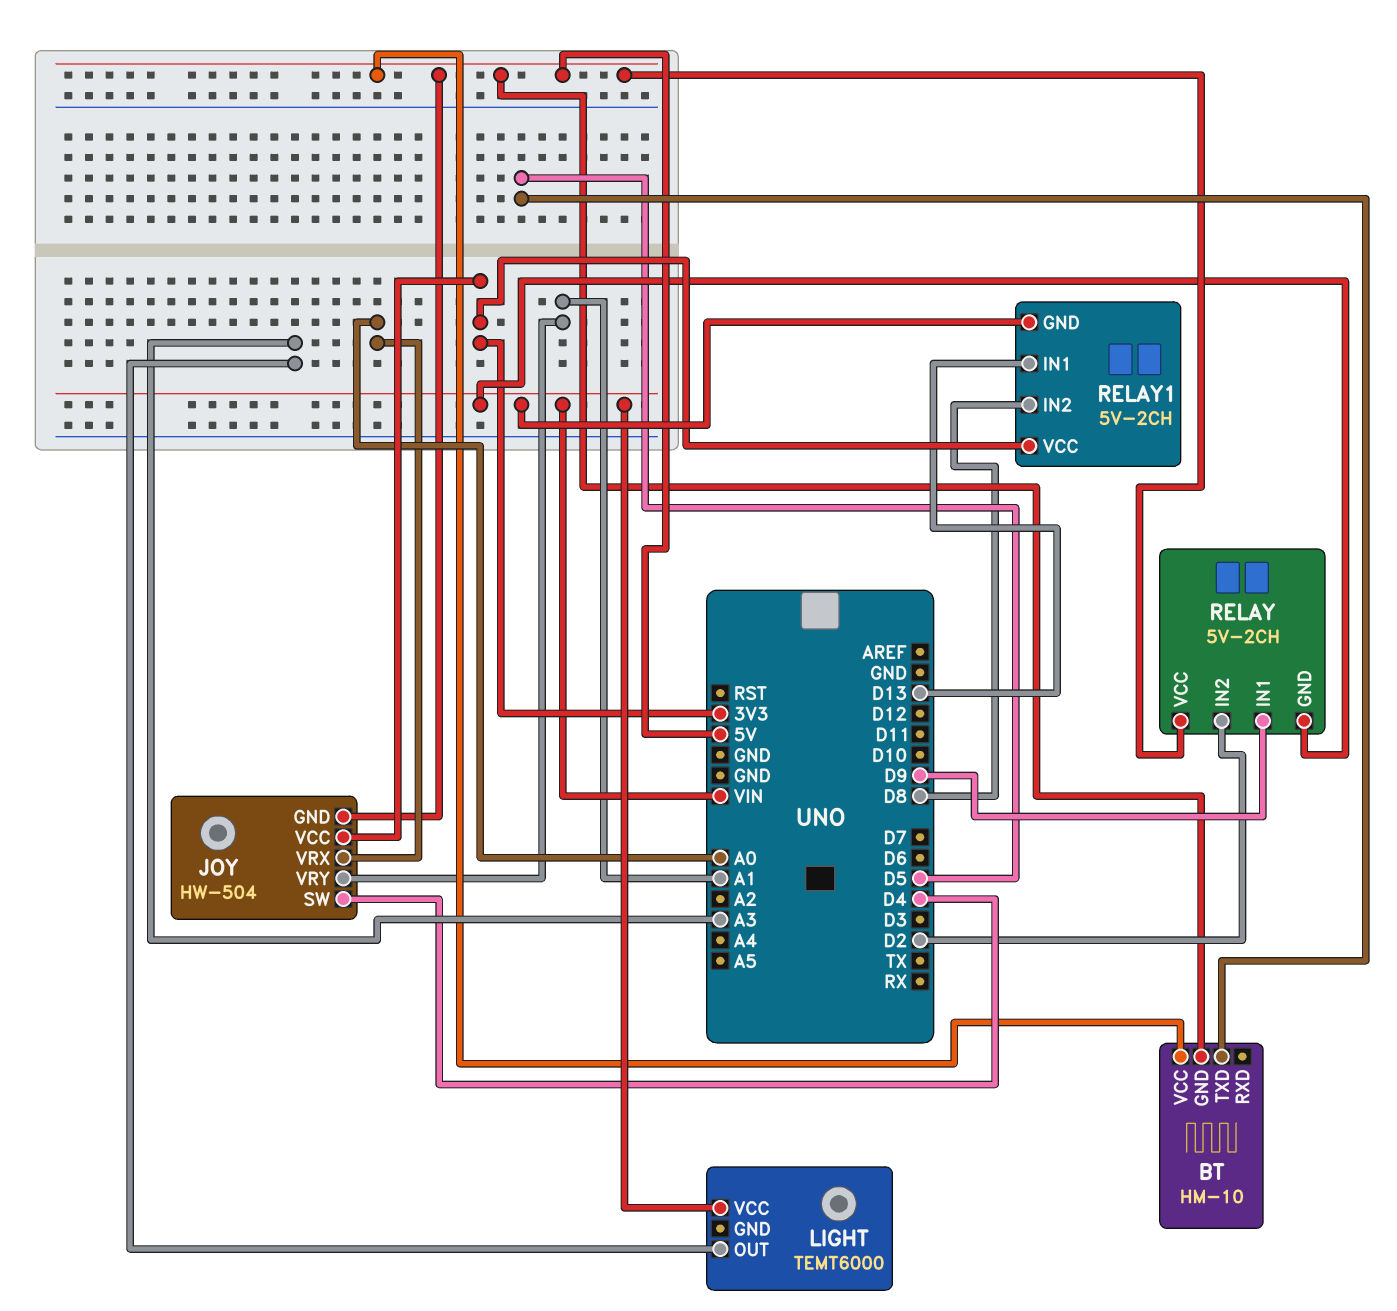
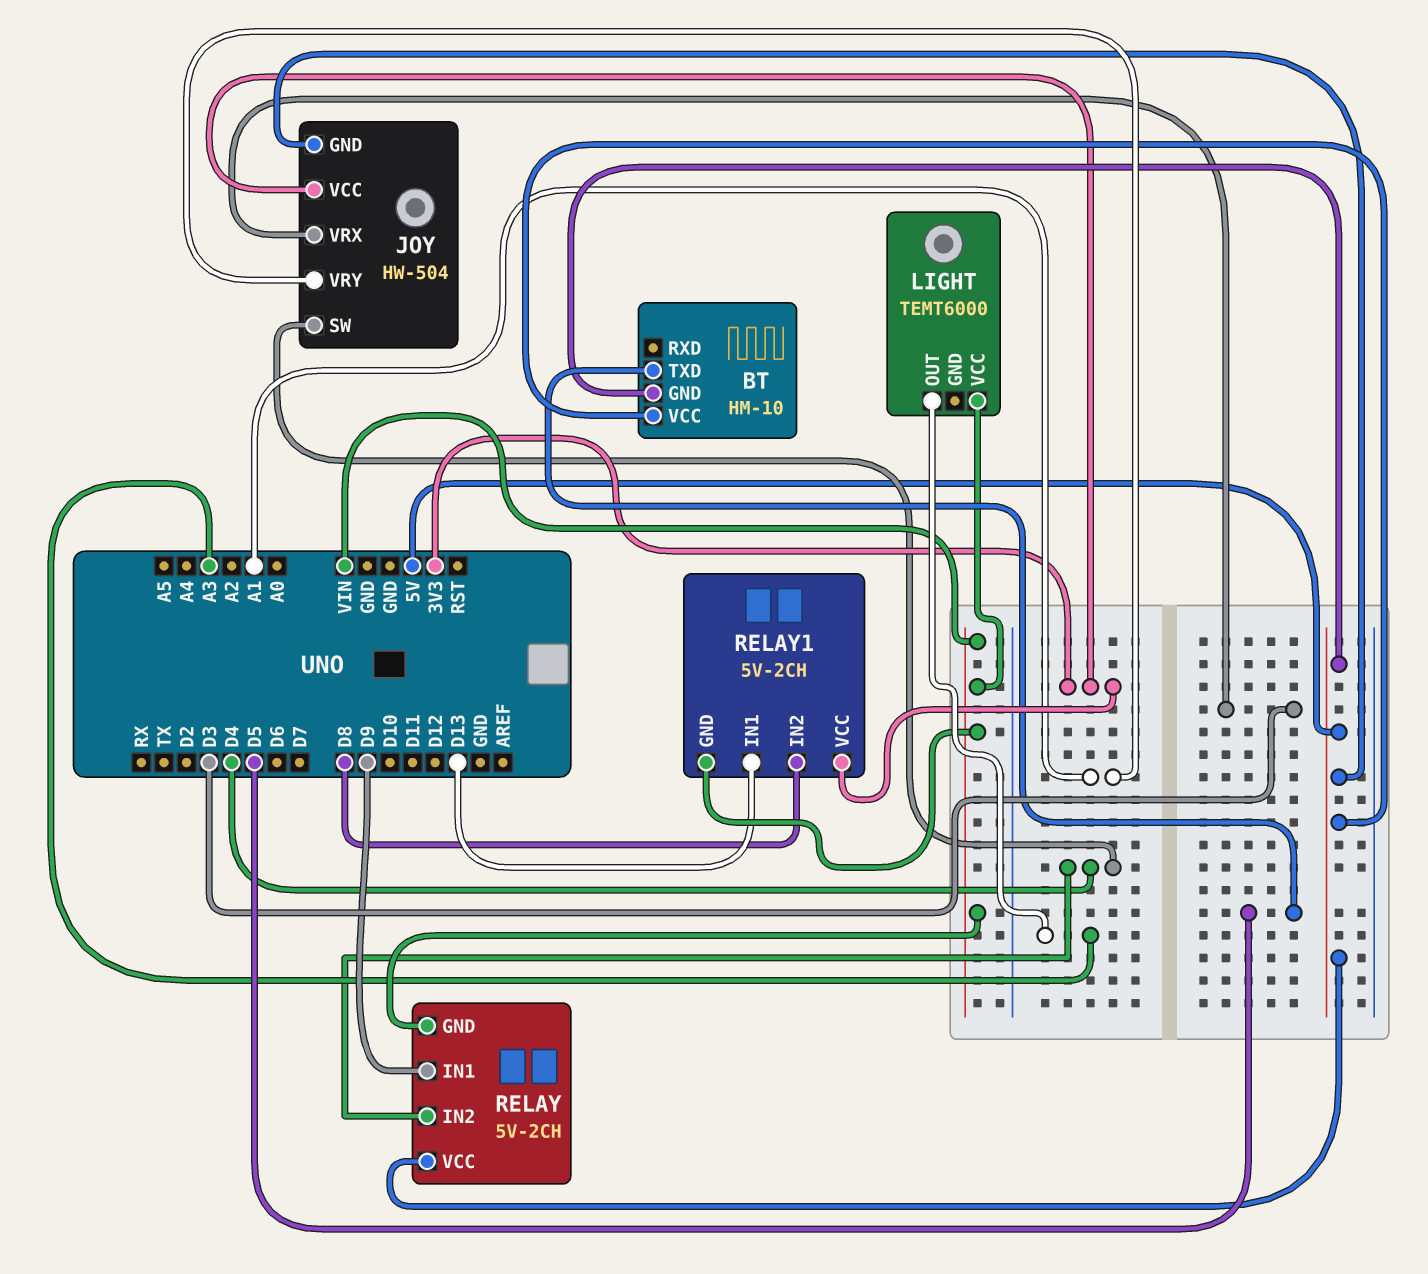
JOY pin VRX: A0 -> D3
RELAY pin IN2: D2 -> D4

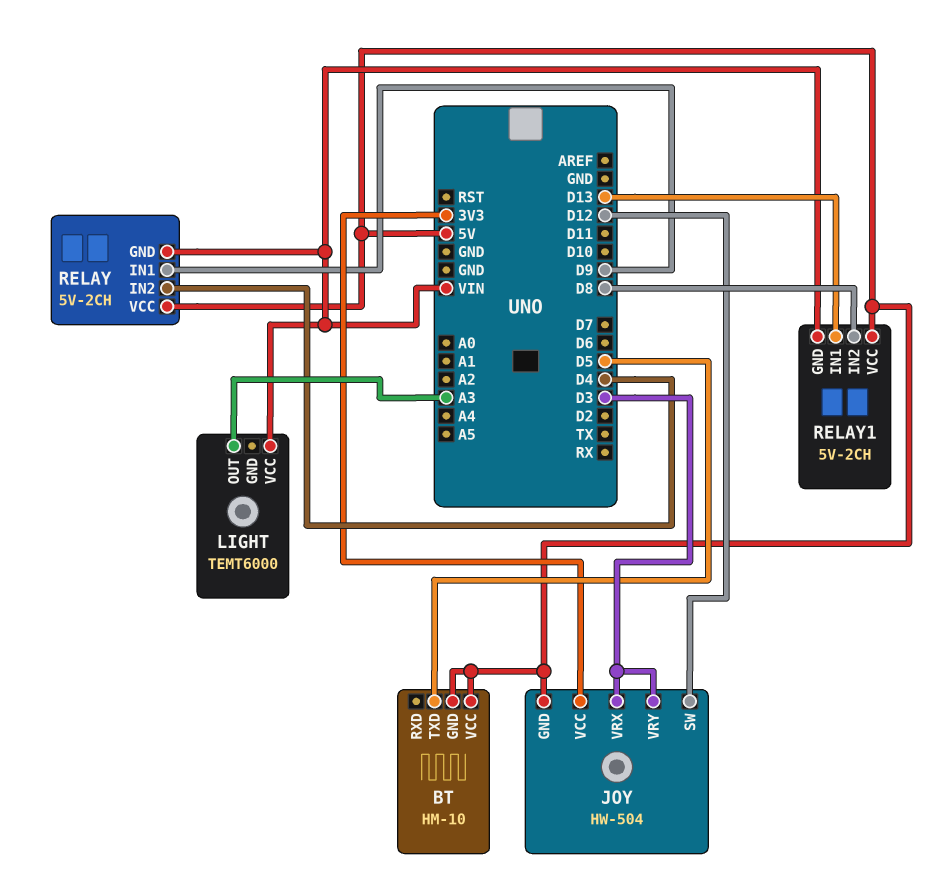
JOY pin SW: D4 -> D12
JOY pin VRY: A1 -> D3
RELAY1 pin VCC: 3V3 -> 5V

